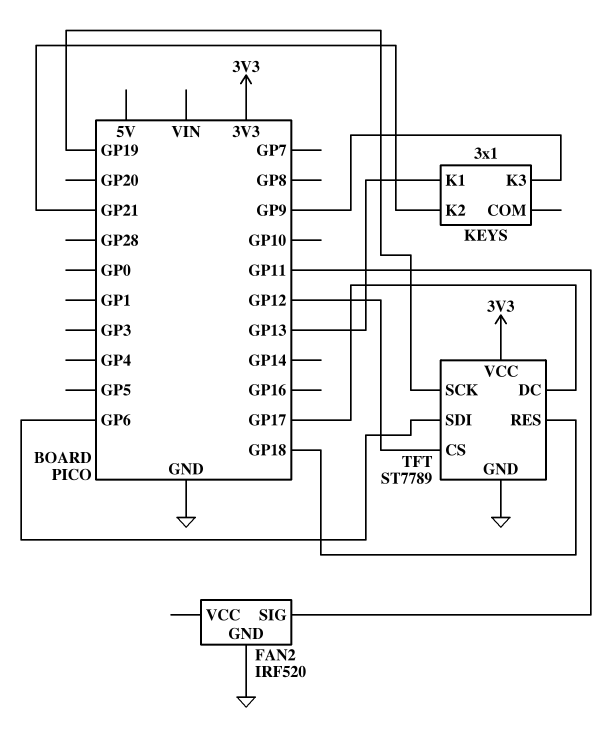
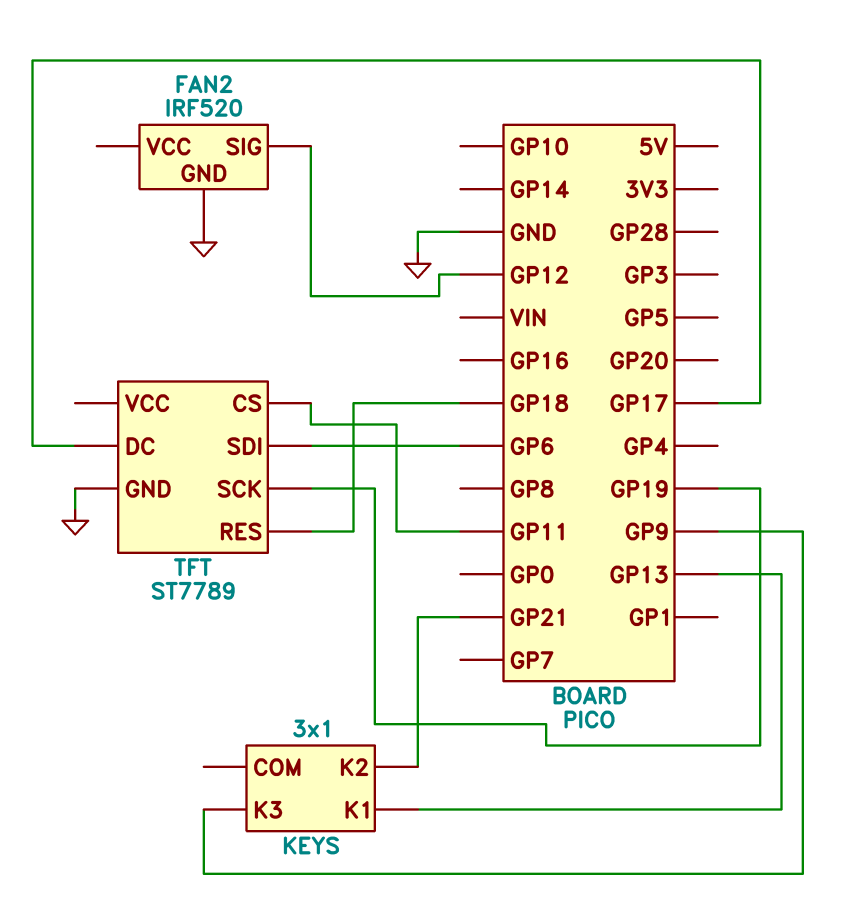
FAN2 pin SIG: GP11 -> GP12
TFT pin CS: GP12 -> GP11
TFT pin VCC: 3V3 -> none

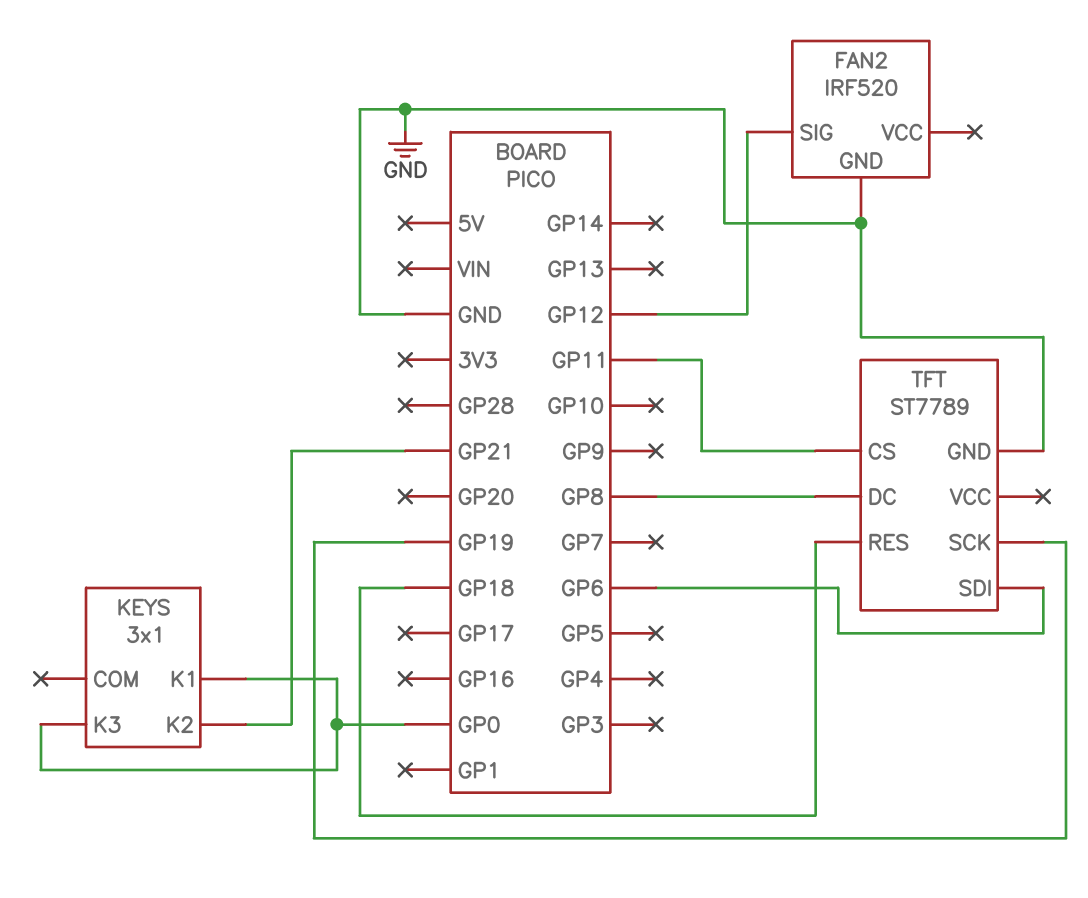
KEYS pin K1: GP13 -> GP0
KEYS pin K3: GP9 -> GP0
TFT pin DC: GP17 -> GP8

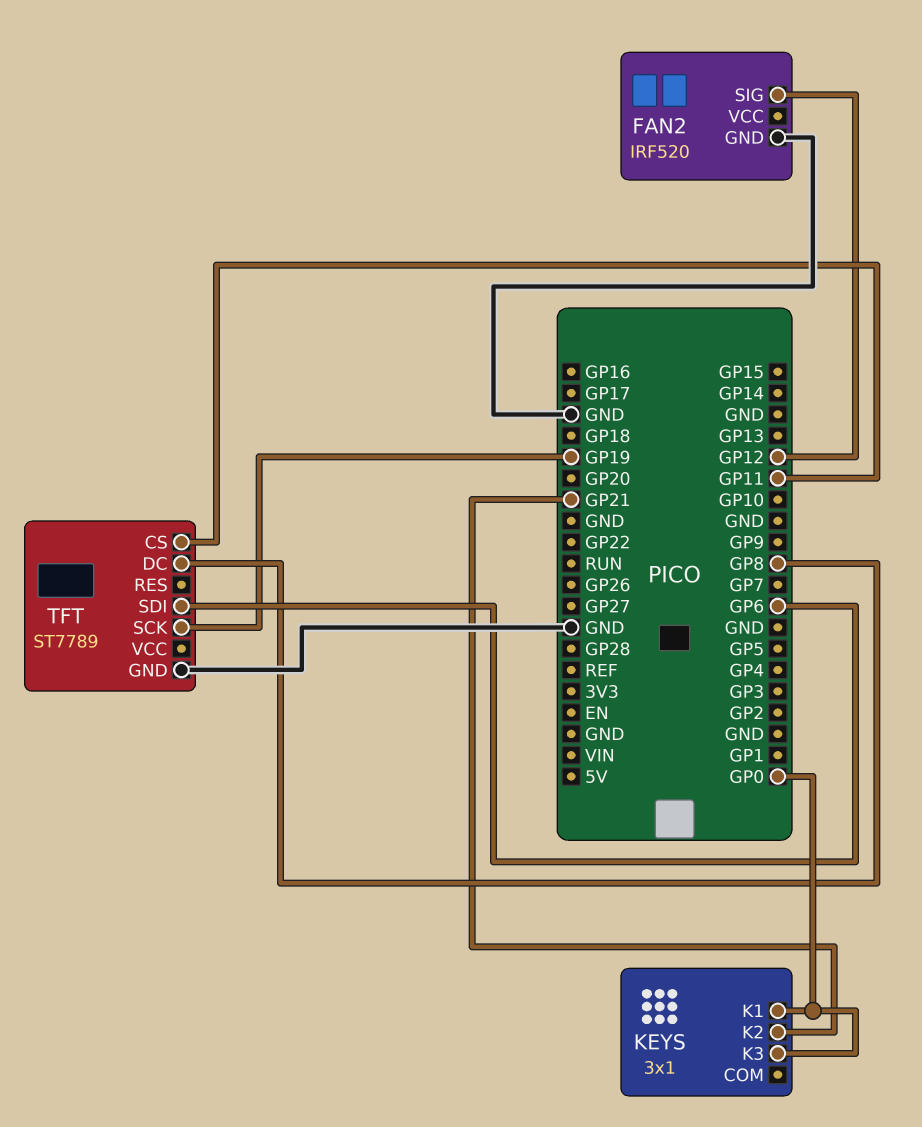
TFT pin RES: GP18 -> none

